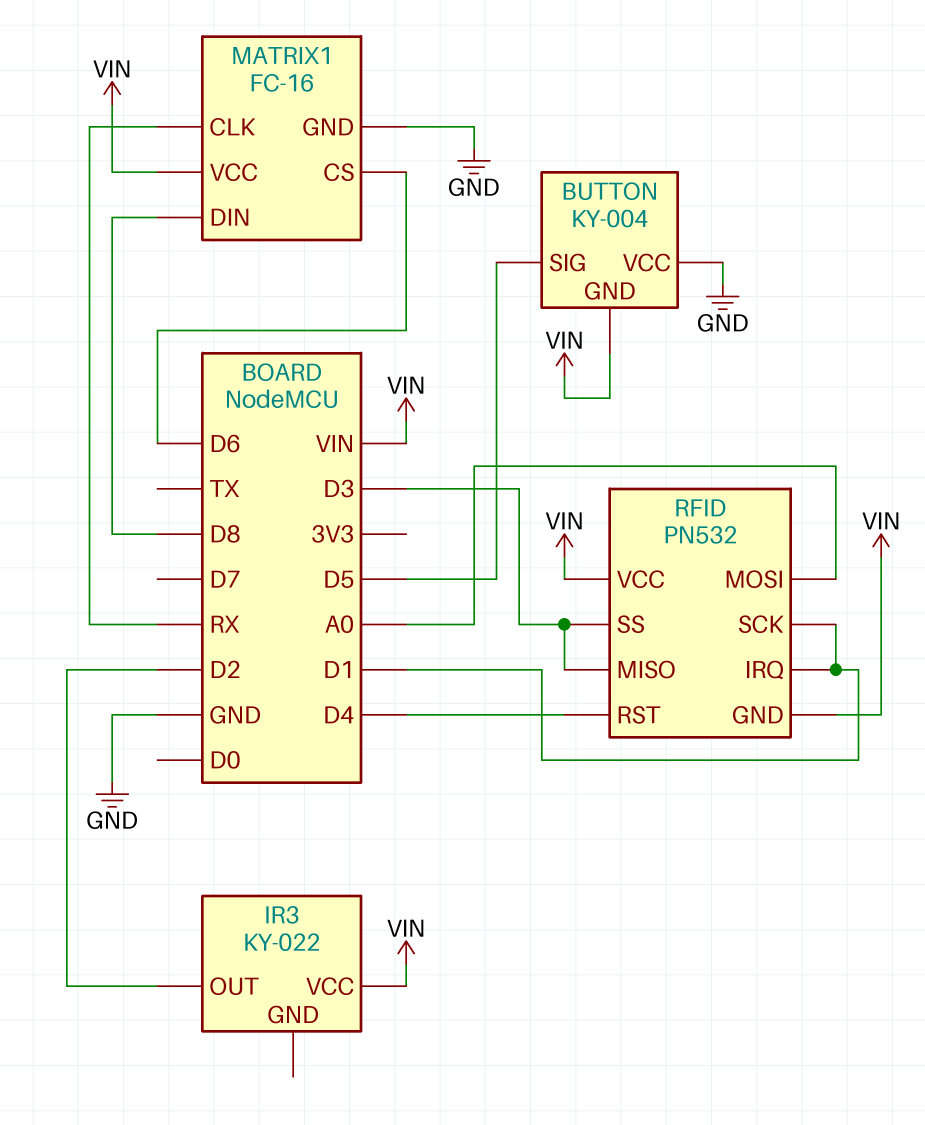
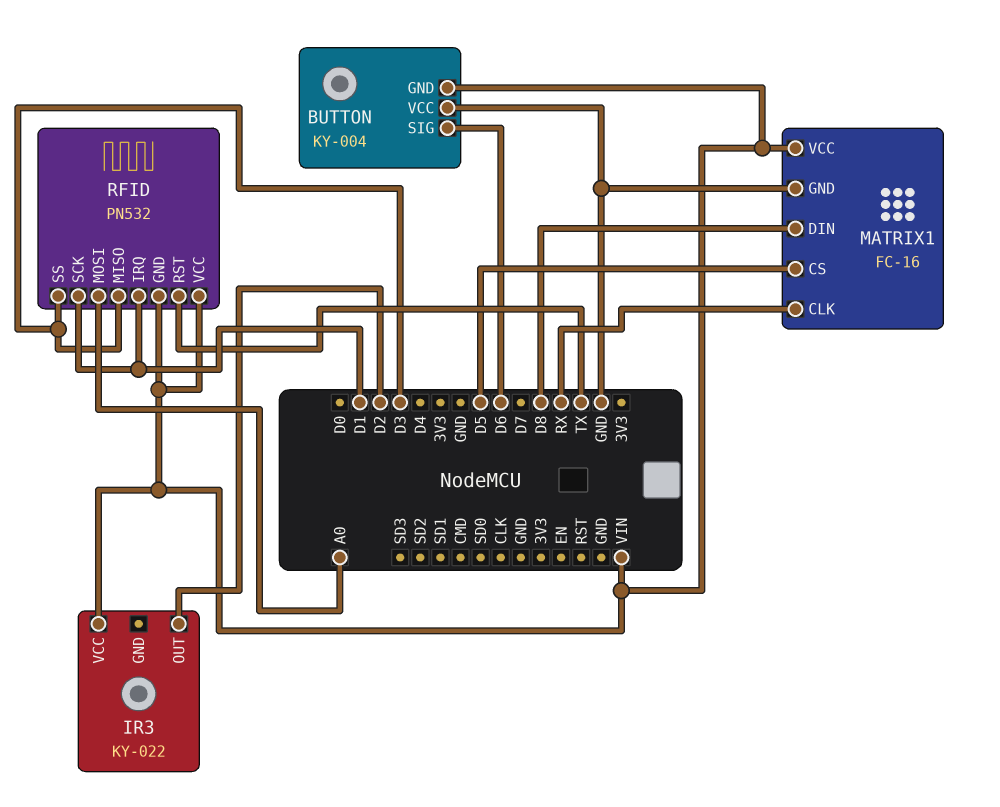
BUTTON pin SIG: D5 -> D6
MATRIX1 pin CS: D6 -> D5
RFID pin RST: D4 -> TX

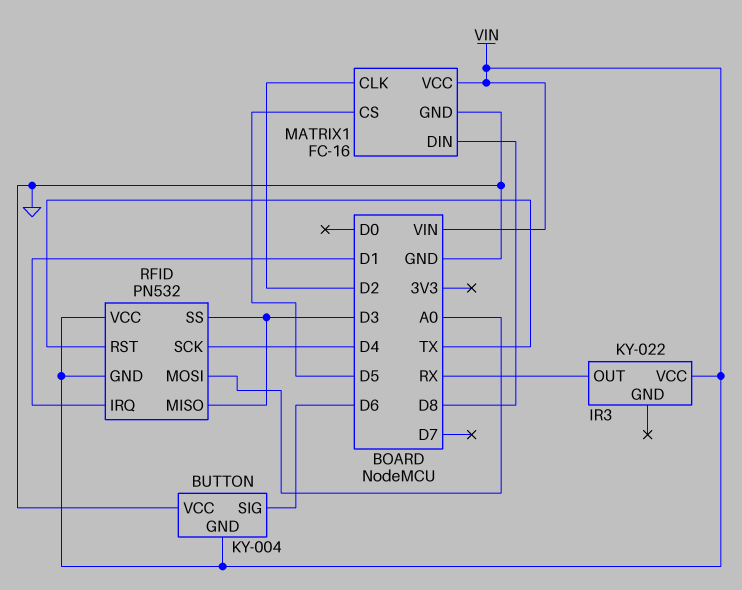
IR3 pin OUT: D2 -> RX
MATRIX1 pin CLK: RX -> D2
RFID pin SCK: D1 -> D4

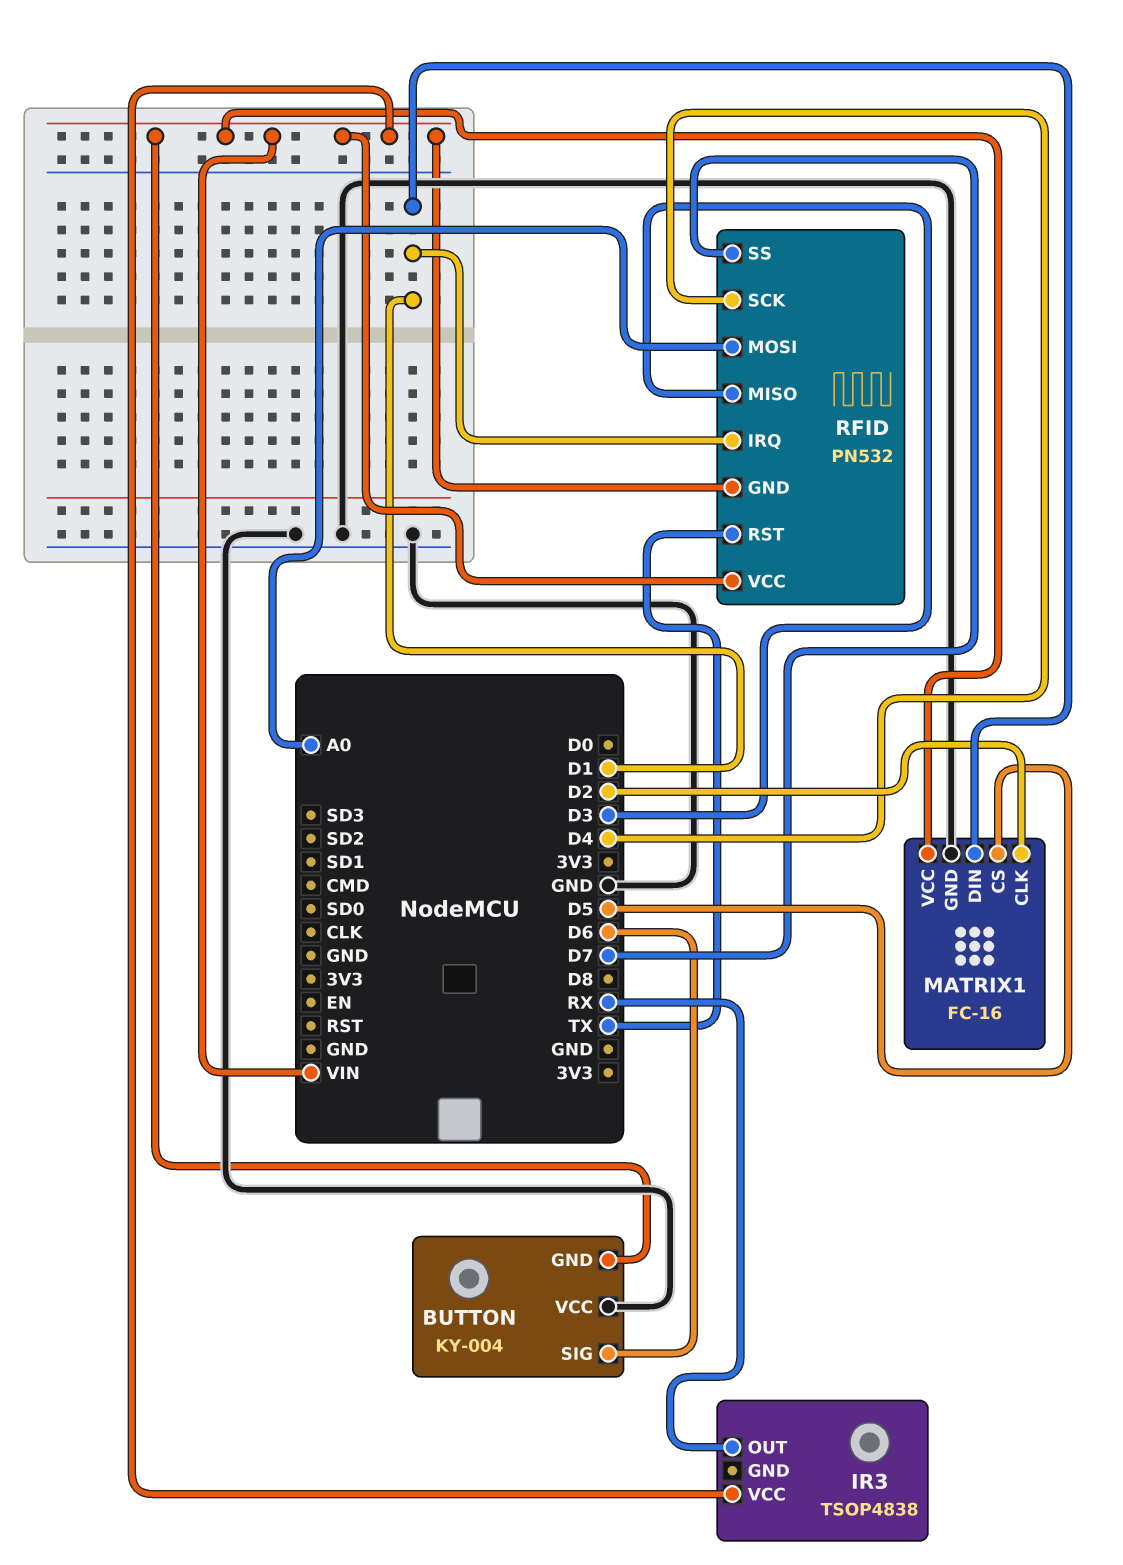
IR3: KY-022 -> TSOP4838
MATRIX1 pin DIN: D8 -> D1
RFID pin SS: D3 -> D7

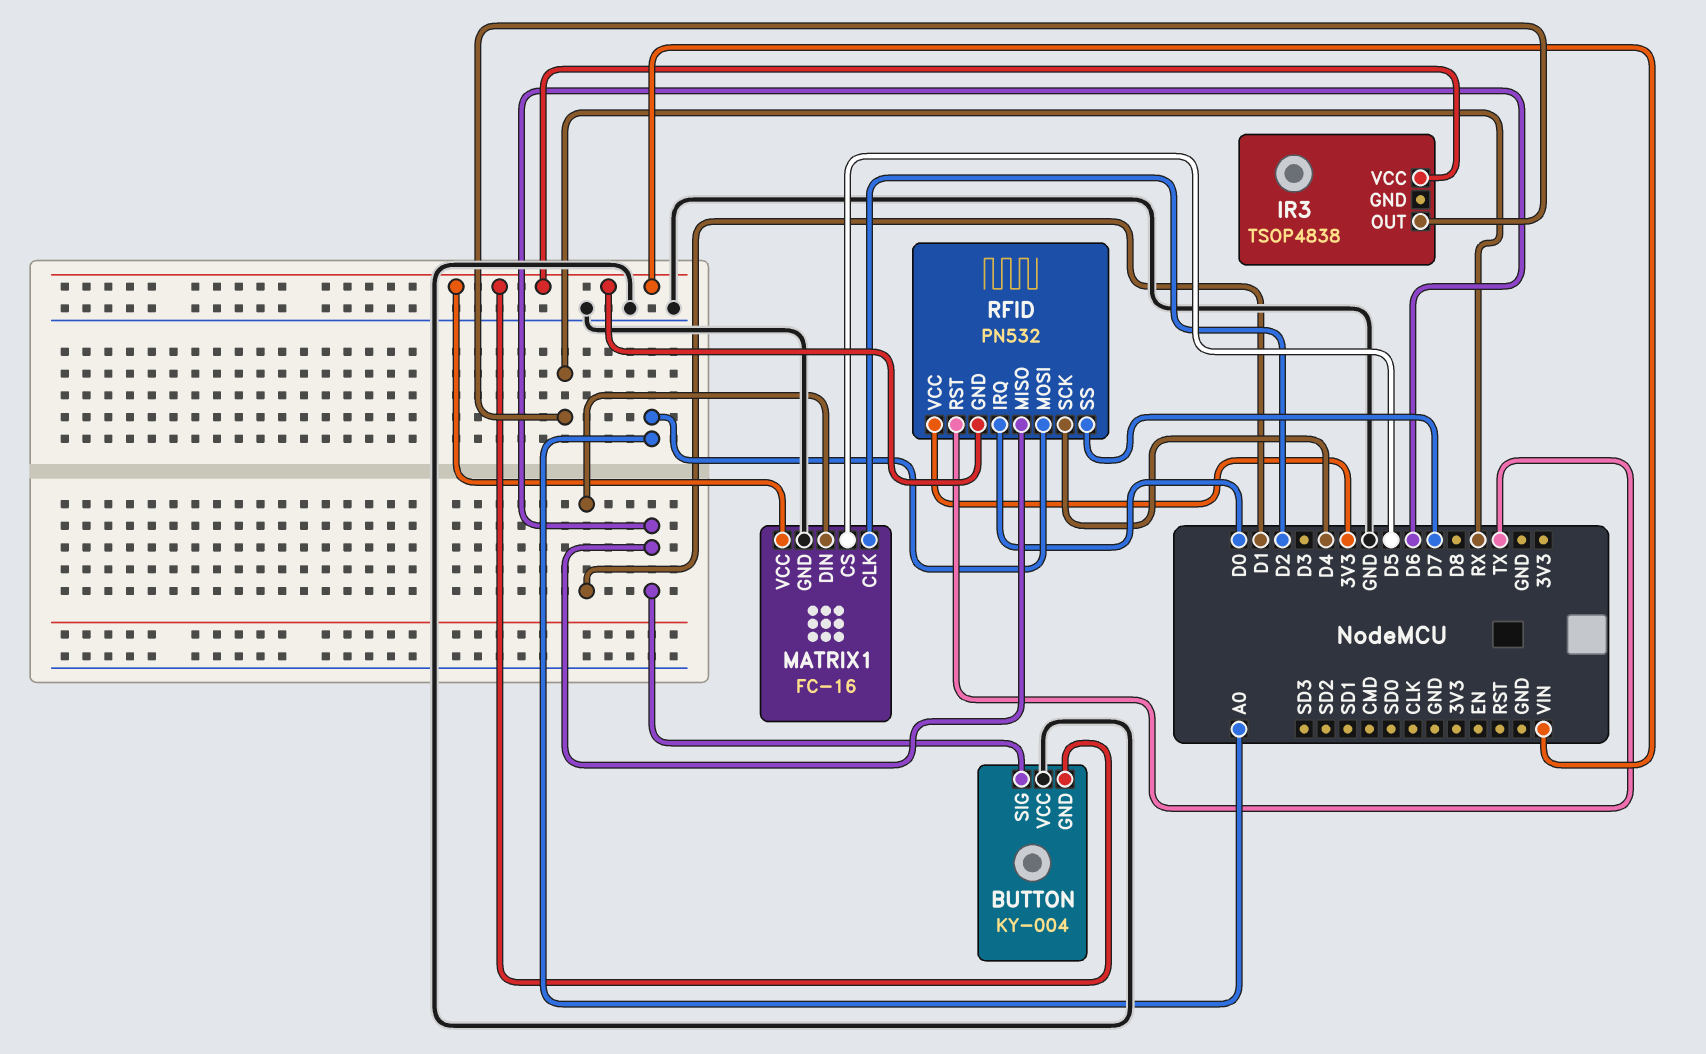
RFID pin IRQ: D1 -> D0
RFID pin MISO: D3 -> D6
RFID pin VCC: VIN -> 3V3

